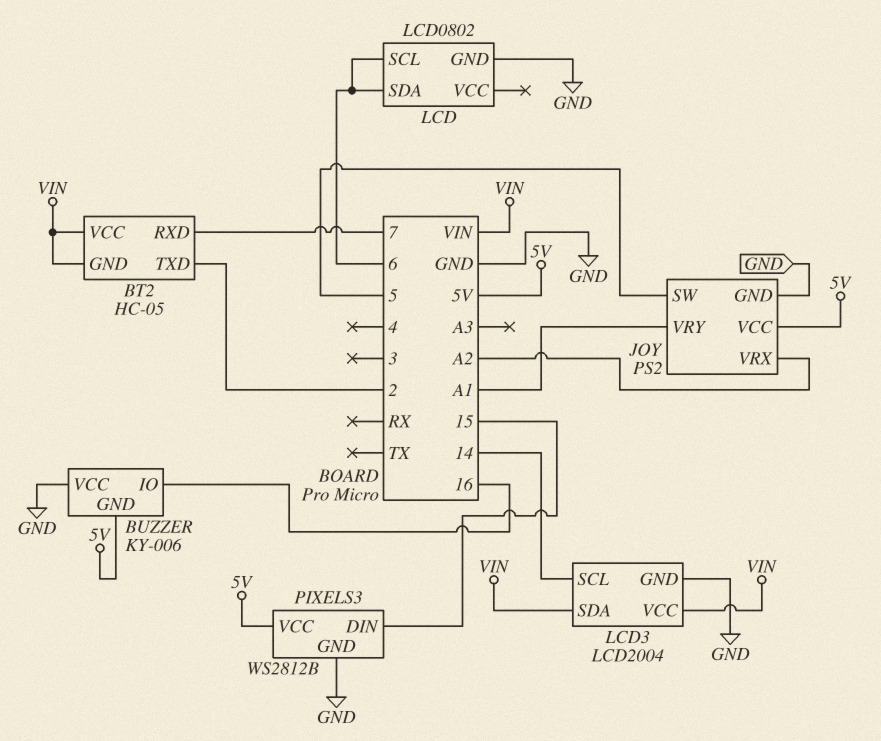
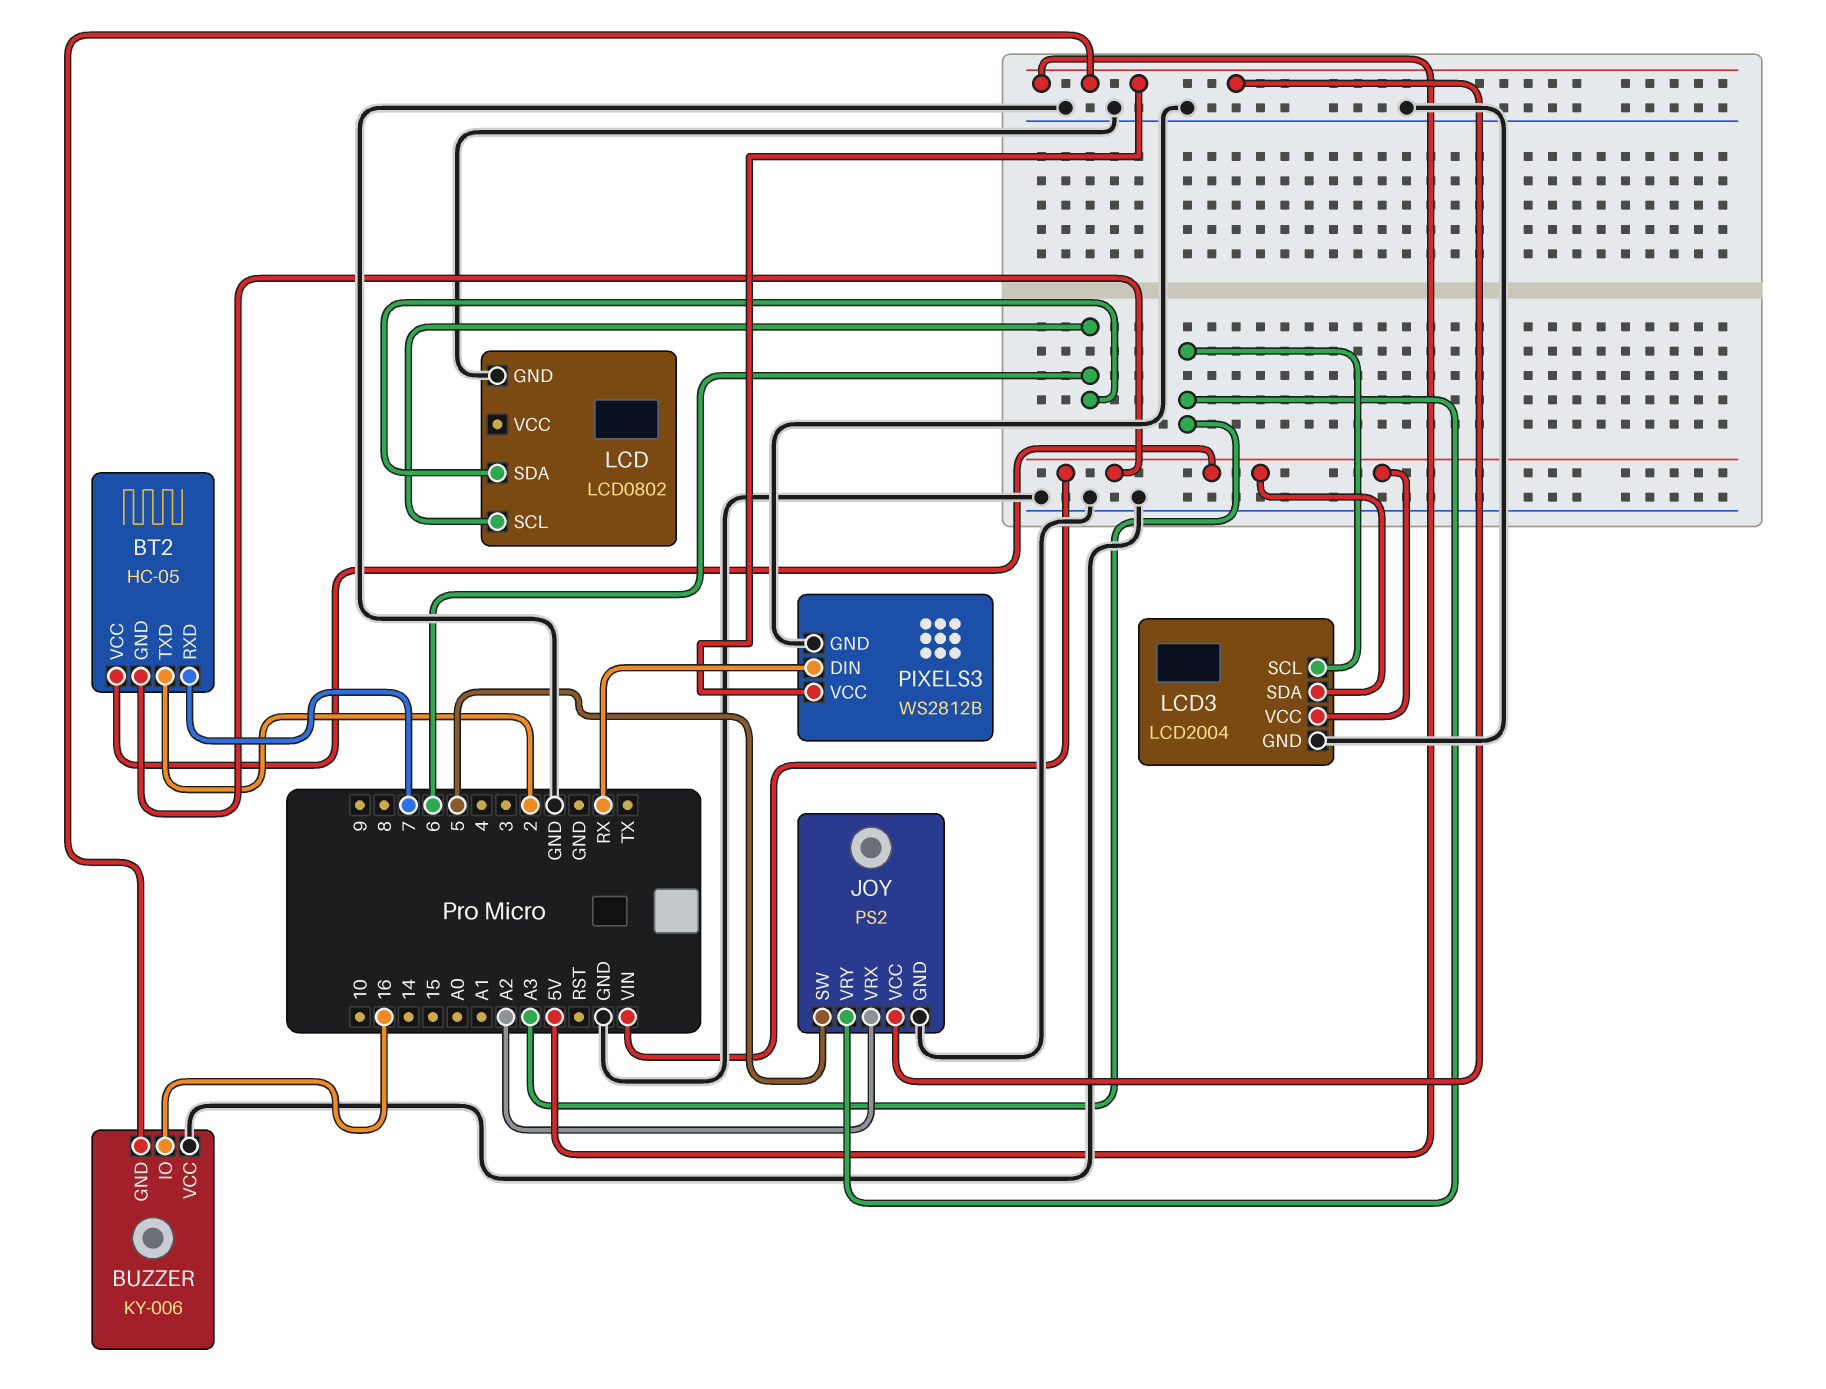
JOY pin VRY: A1 -> A3
LCD3 pin SCL: 14 -> A3
PIXELS3 pin DIN: 15 -> RX

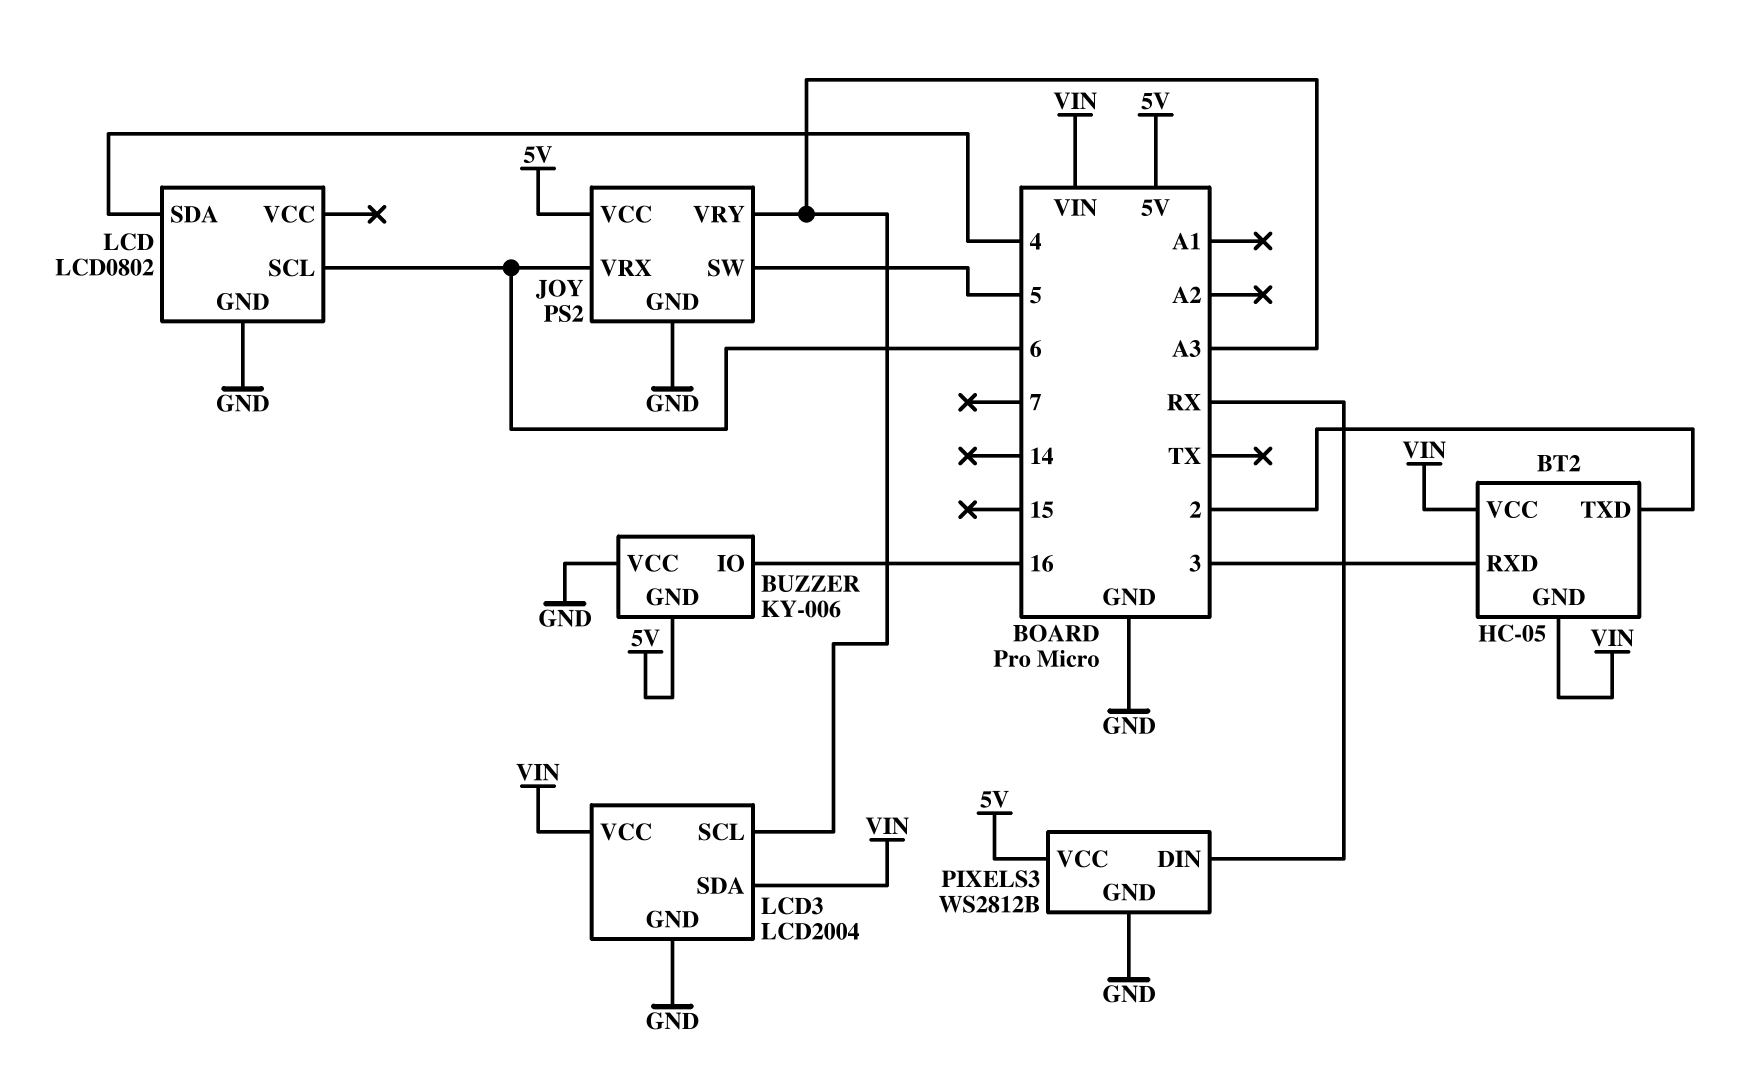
BT2 pin RXD: 7 -> 3
JOY pin VRX: A2 -> 6
LCD pin SDA: 6 -> 4

